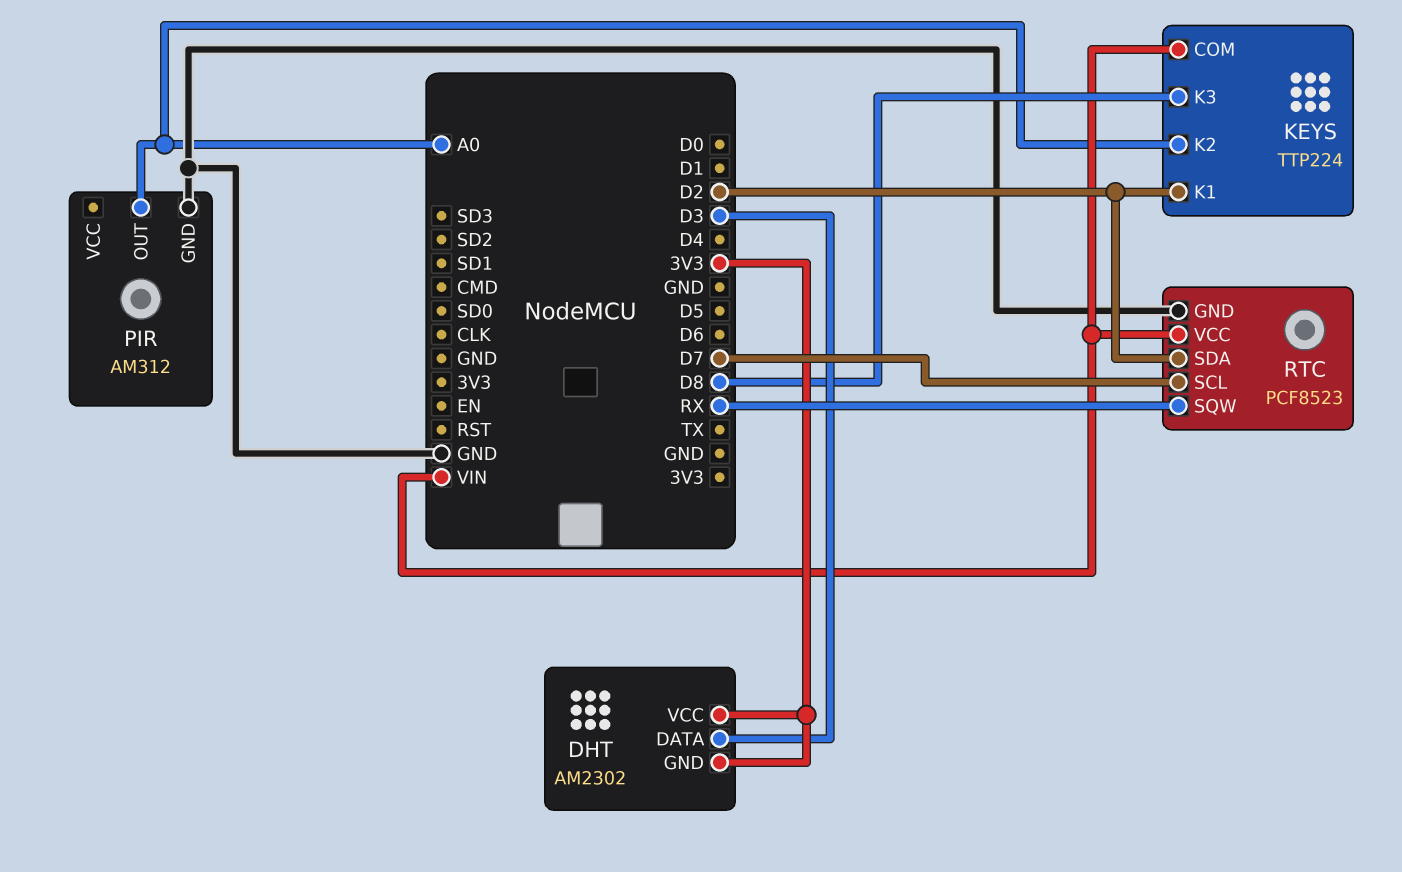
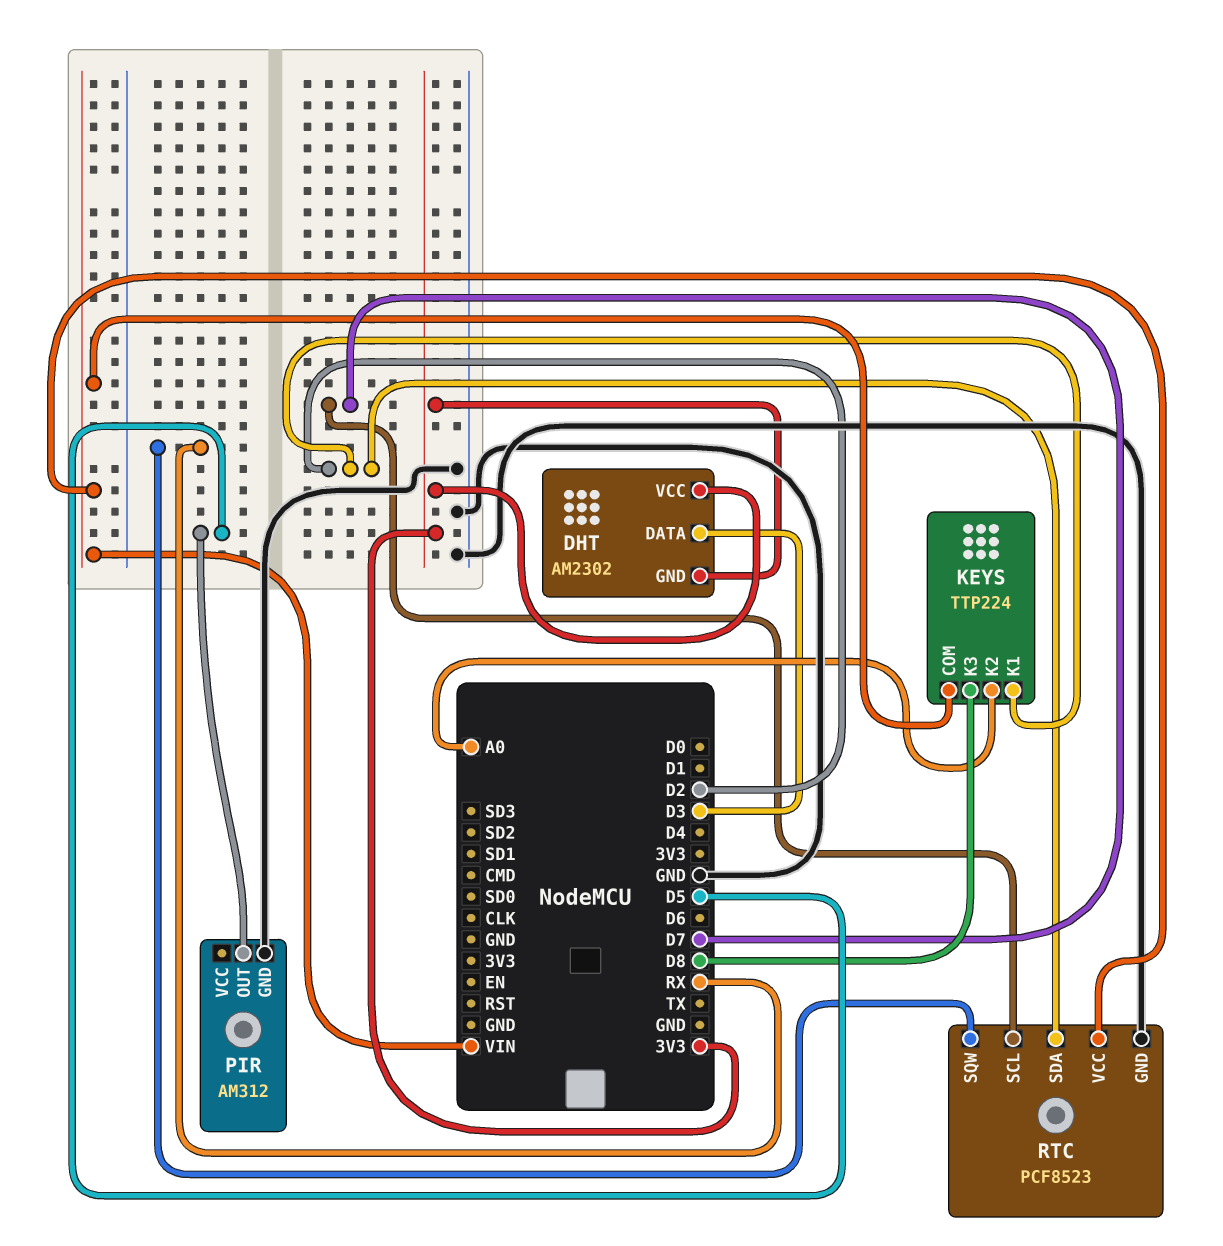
PIR pin OUT: A0 -> D5

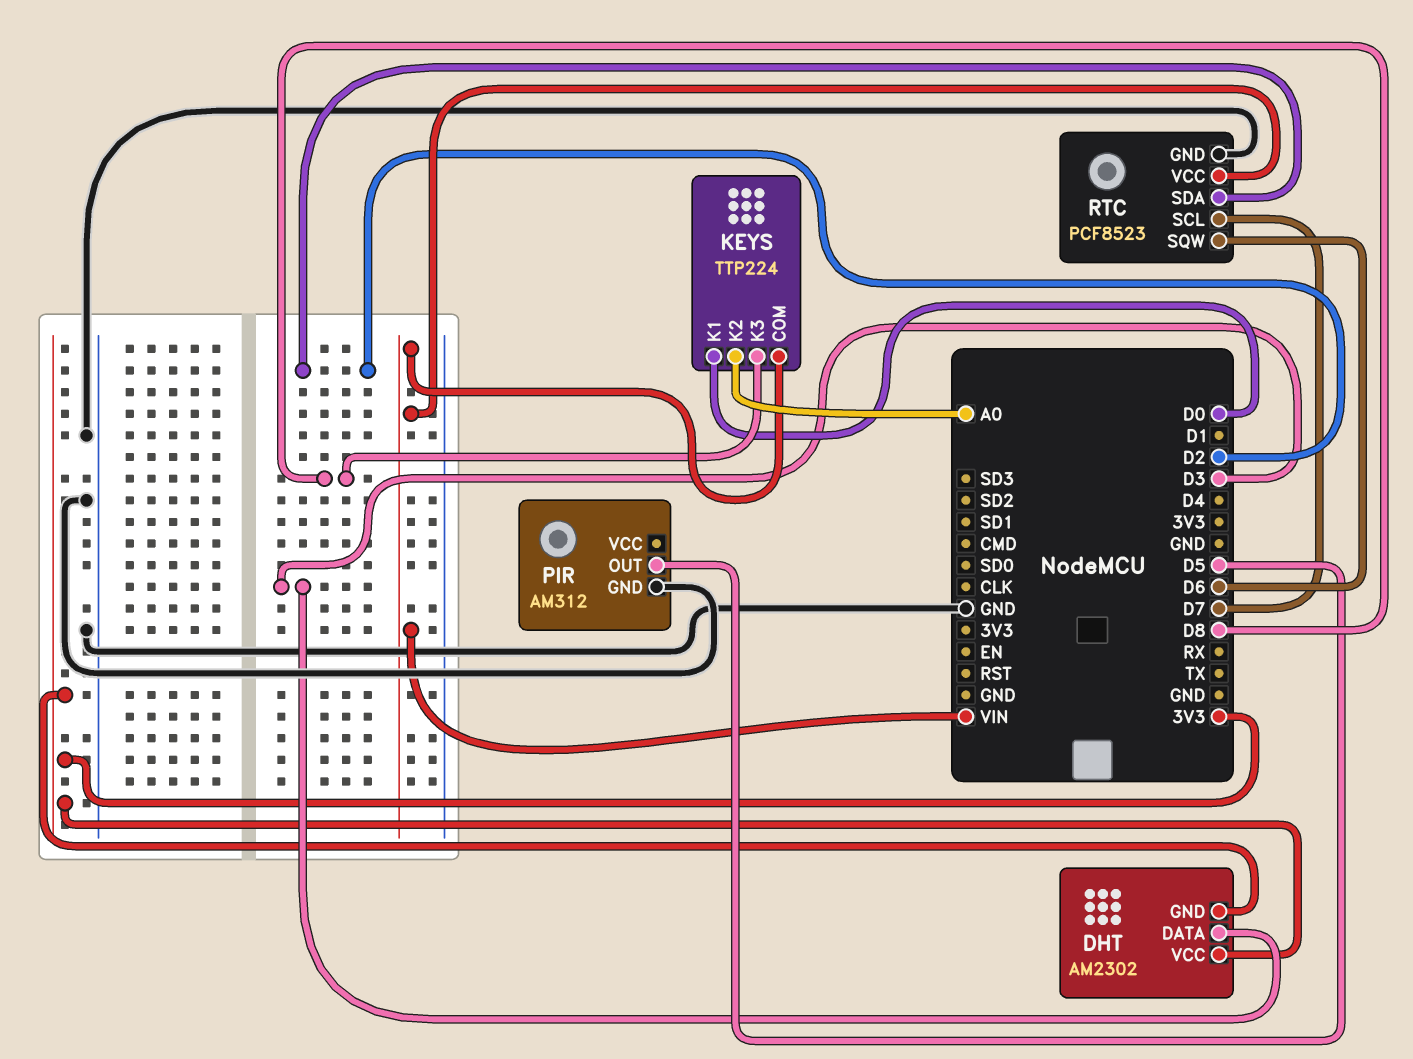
KEYS pin K1: D2 -> D0
RTC pin SQW: RX -> D6

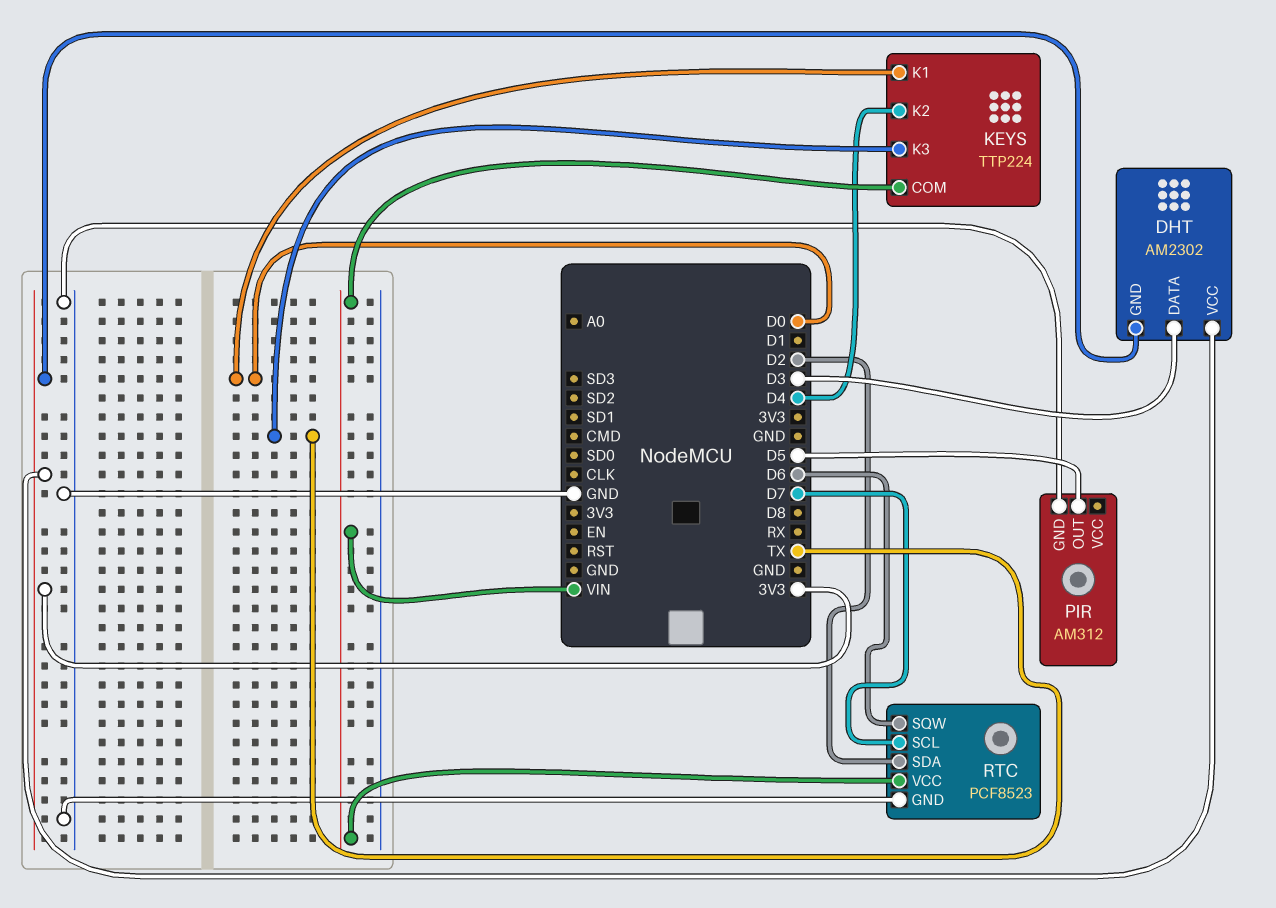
KEYS pin K2: A0 -> D4
KEYS pin K3: D8 -> TX

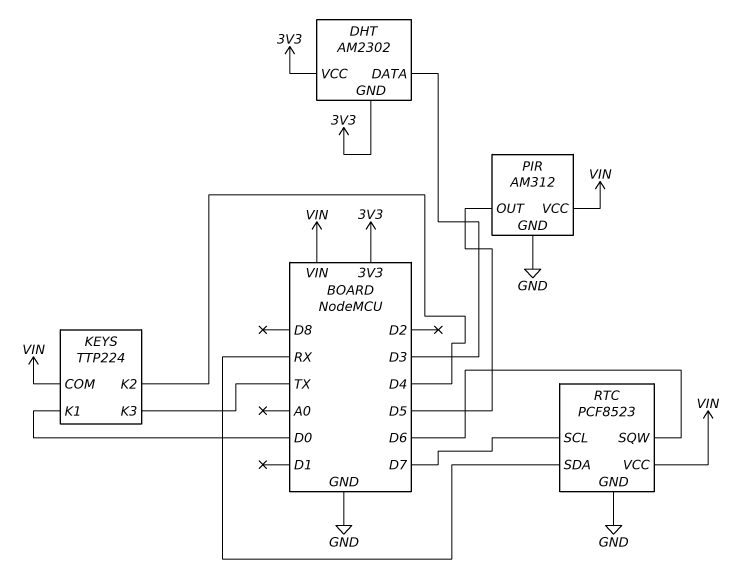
PIR pin VCC: none -> VIN
RTC pin SDA: D2 -> RX

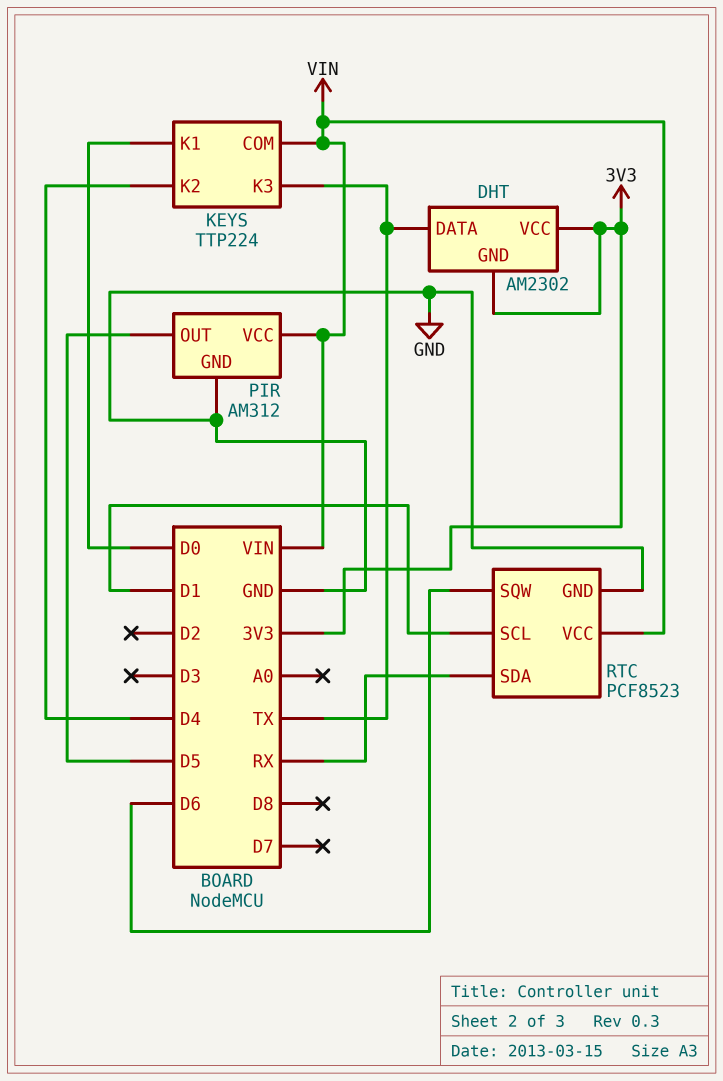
DHT pin DATA: D3 -> TX
RTC pin SCL: D7 -> D1

